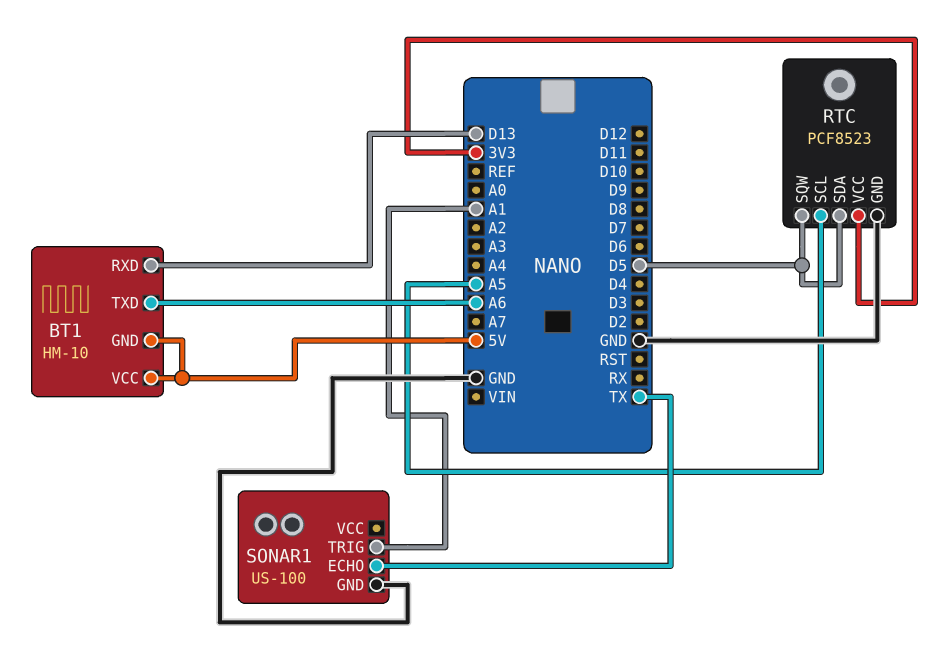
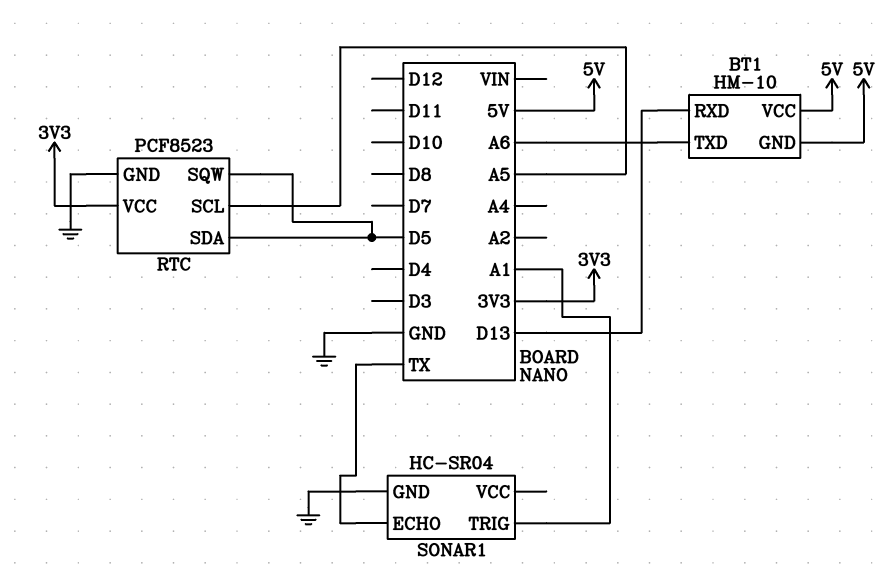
SONAR1: US-100 -> HC-SR04

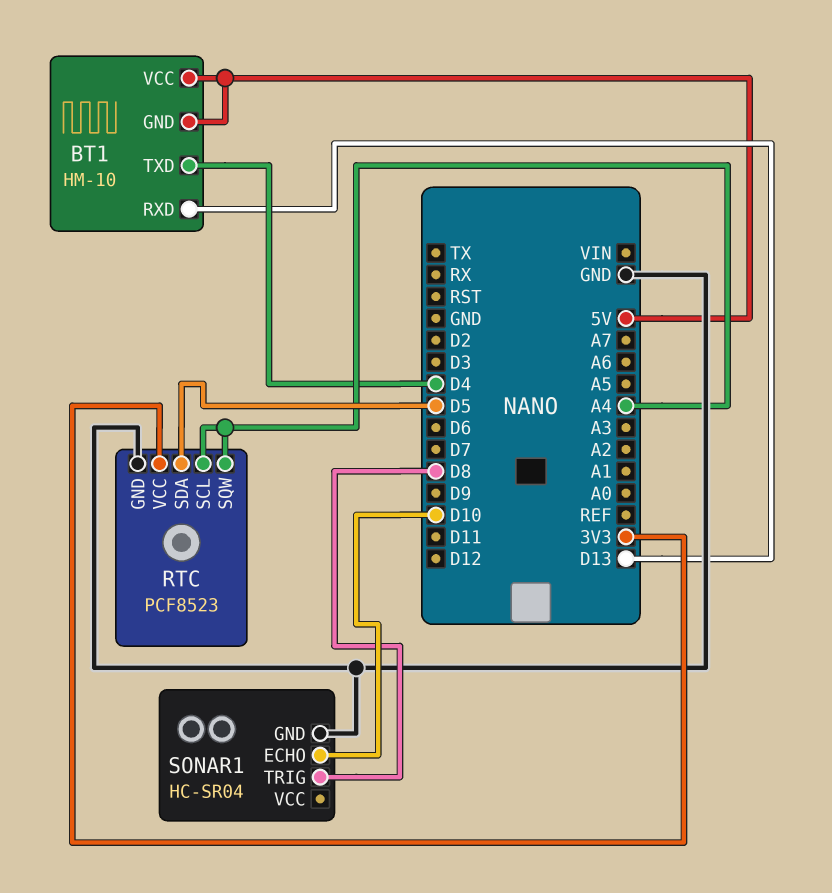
BT1 pin TXD: A6 -> D4
RTC pin SCL: A5 -> A4
RTC pin SQW: D5 -> A4
SONAR1 pin ECHO: TX -> D10
SONAR1 pin TRIG: A1 -> D8

